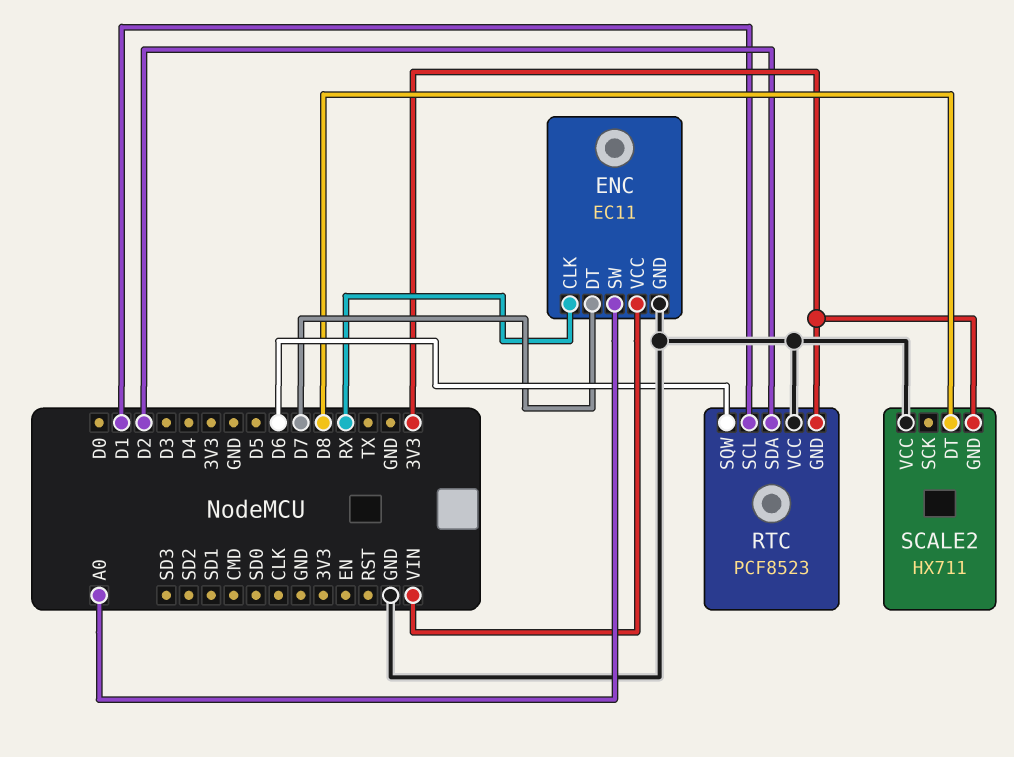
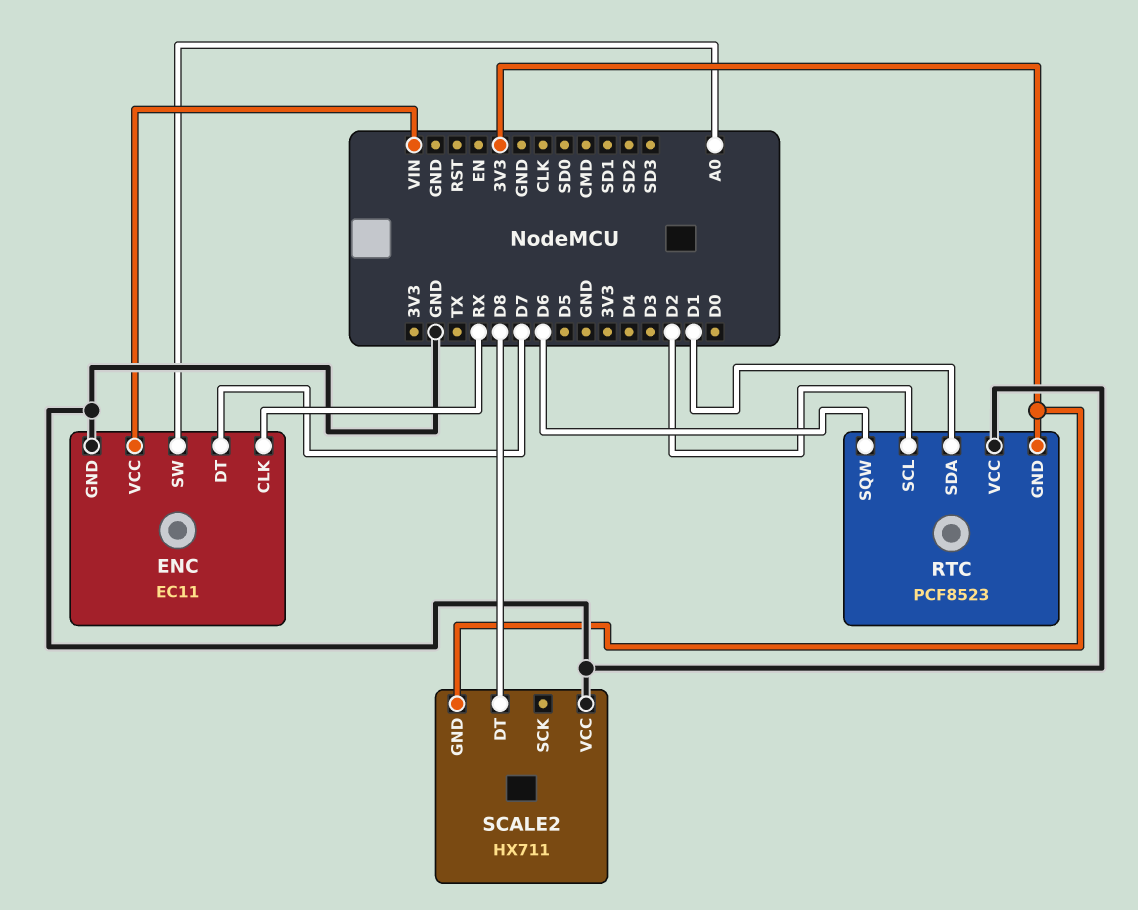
RTC pin SCL: D1 -> D2
RTC pin SDA: D2 -> D1

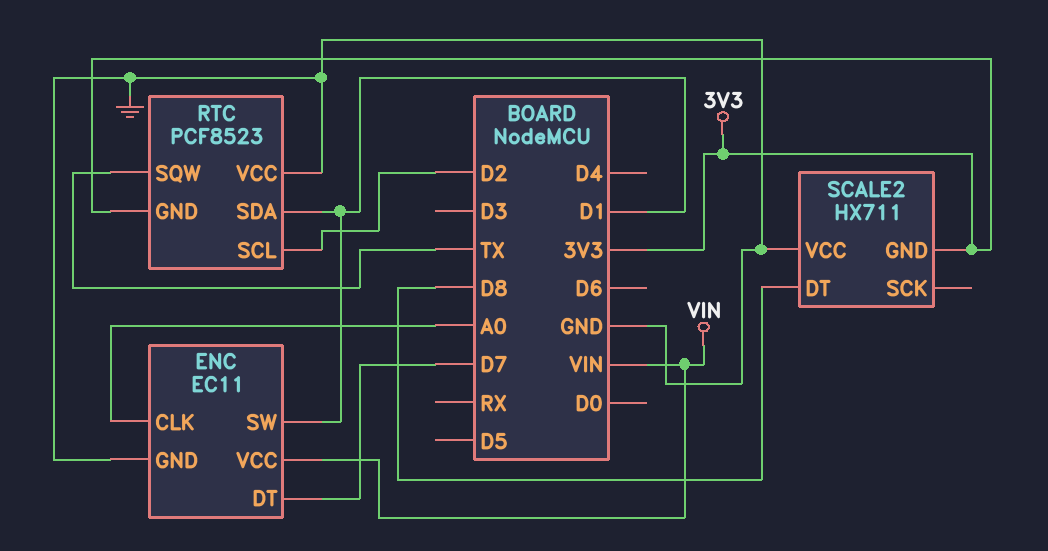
ENC pin CLK: RX -> A0
ENC pin SW: A0 -> D1
RTC pin SQW: D6 -> TX

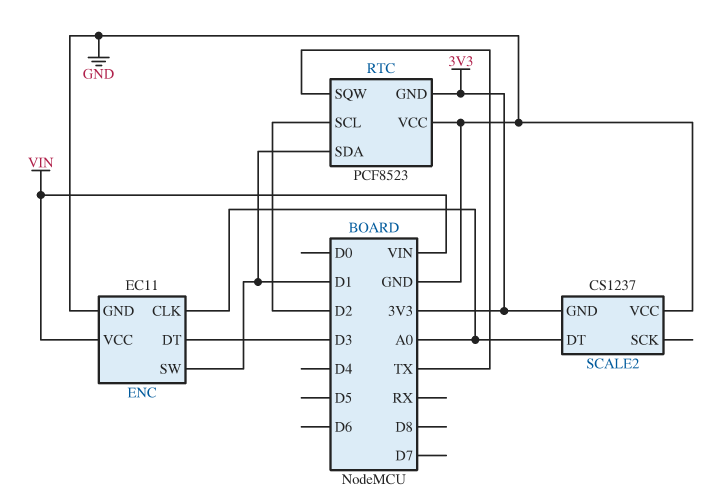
ENC pin DT: D7 -> D3
SCALE2: HX711 -> CS1237
SCALE2 pin DT: D8 -> A0

